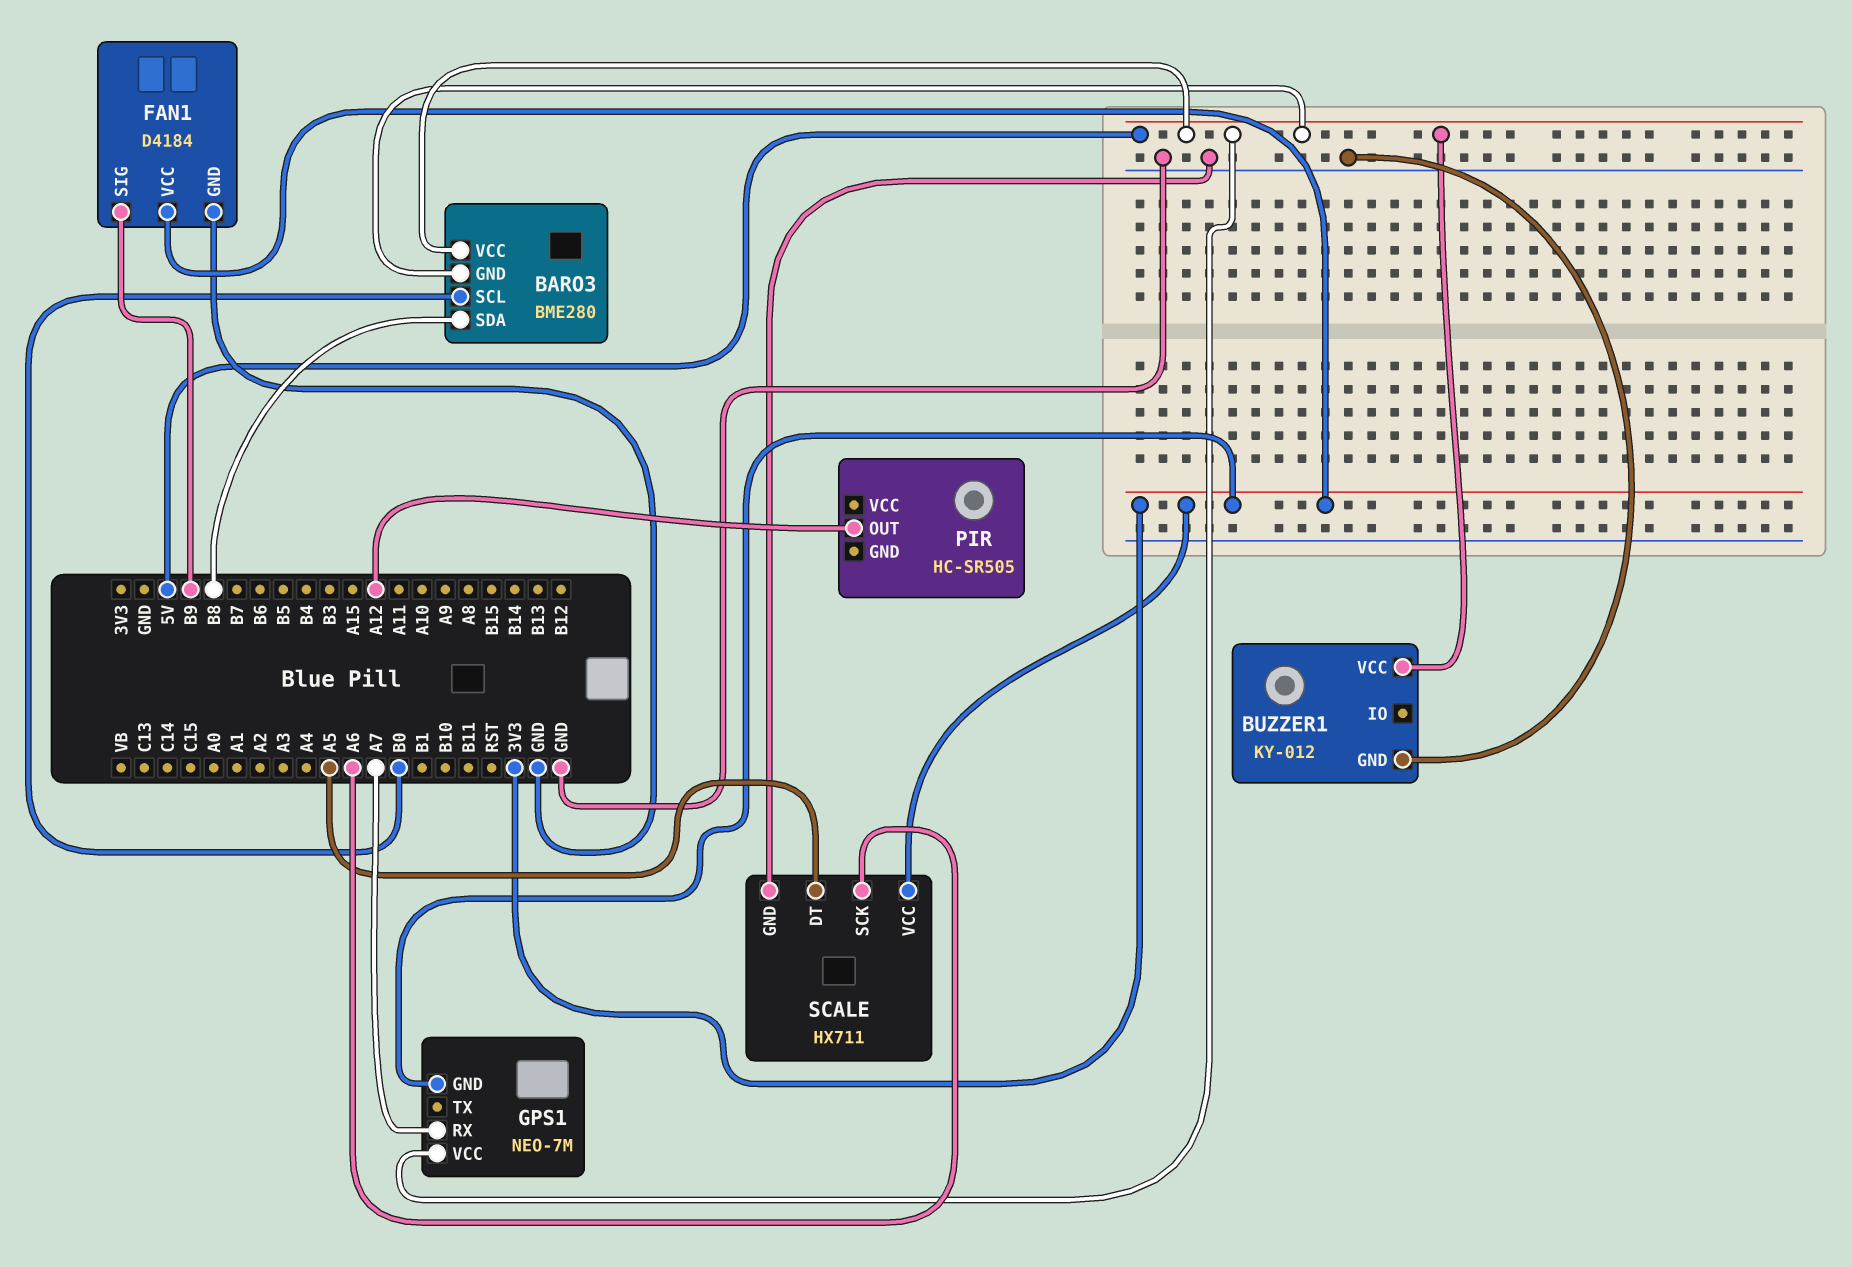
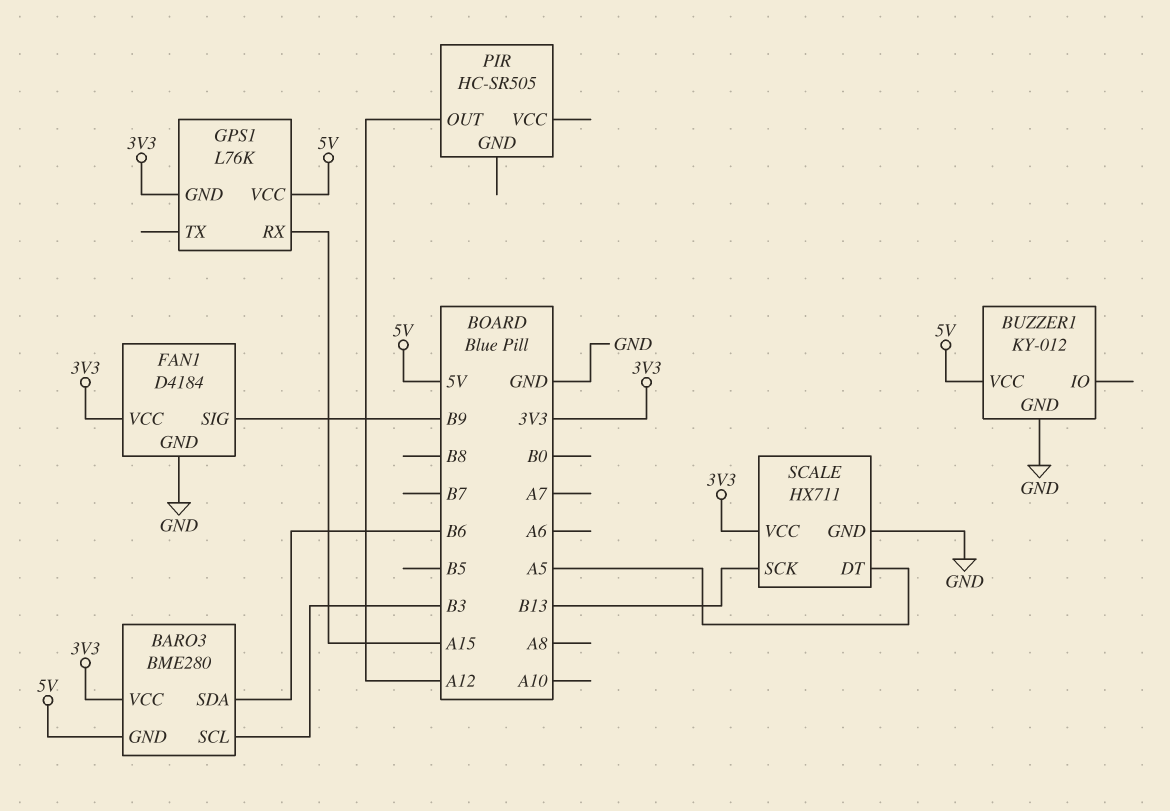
BARO3 pin SCL: B0 -> B3
BARO3 pin SDA: B8 -> B6
BARO3 pin VCC: 5V -> 3V3
GPS1: NEO-7M -> L76K
GPS1 pin RX: A7 -> A15
SCALE pin SCK: A6 -> B13

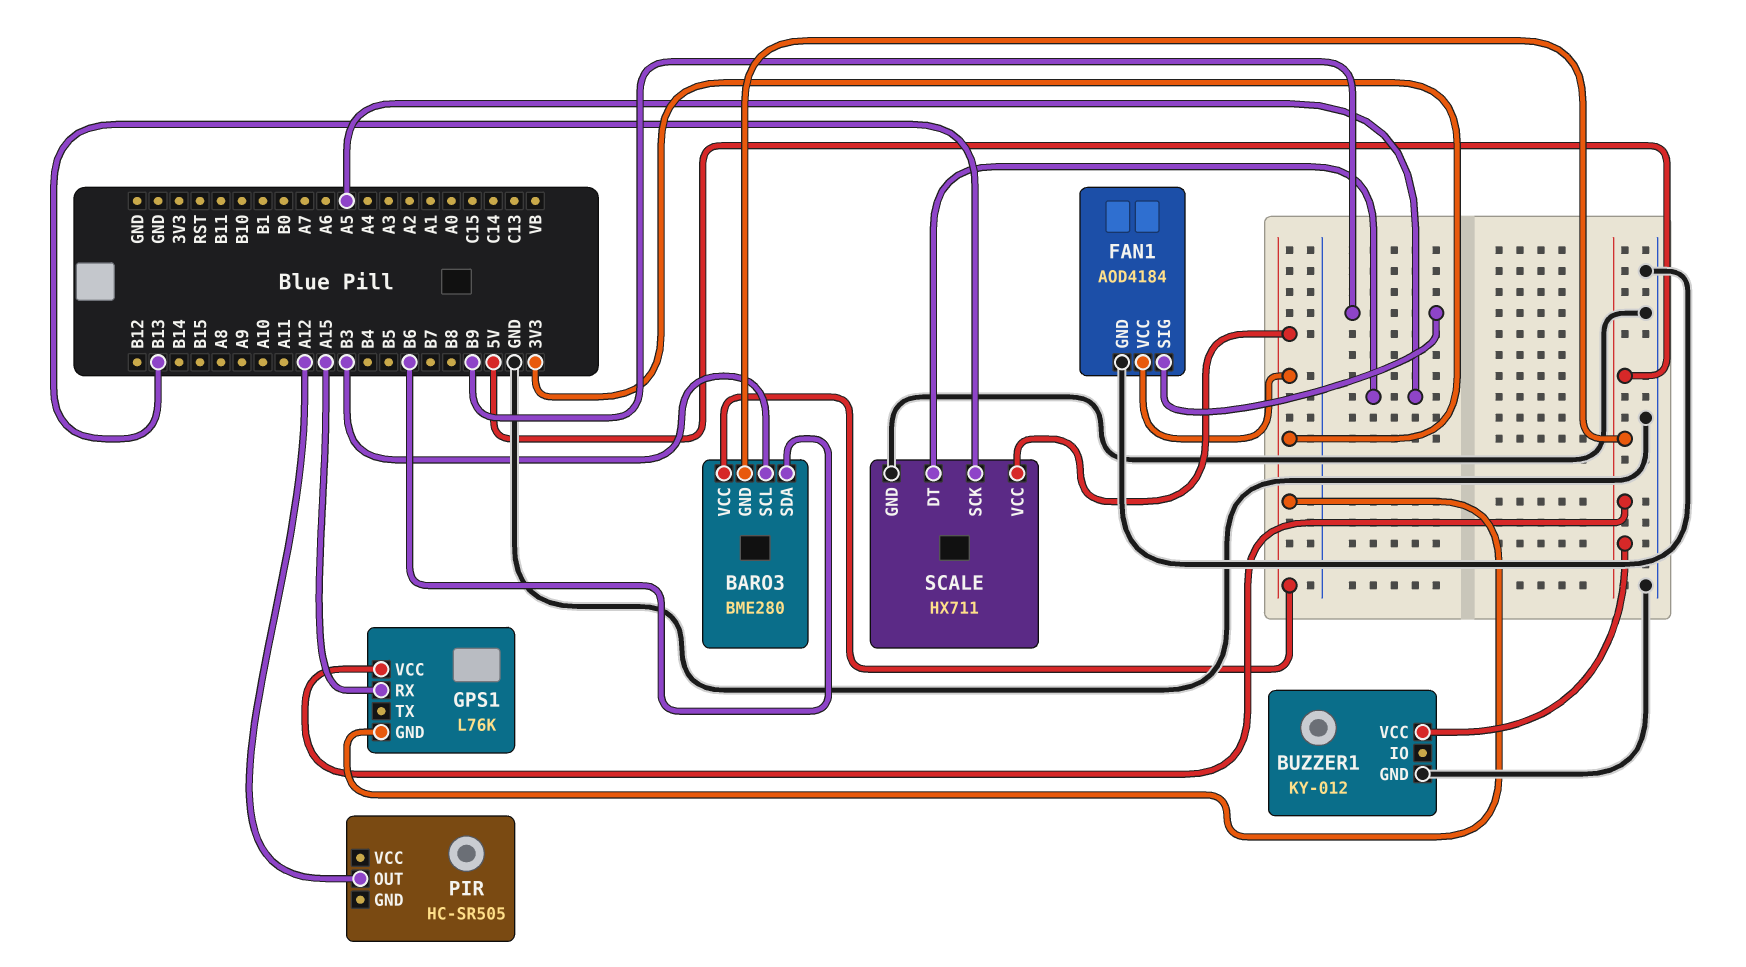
FAN1: D4184 -> AOD4184

